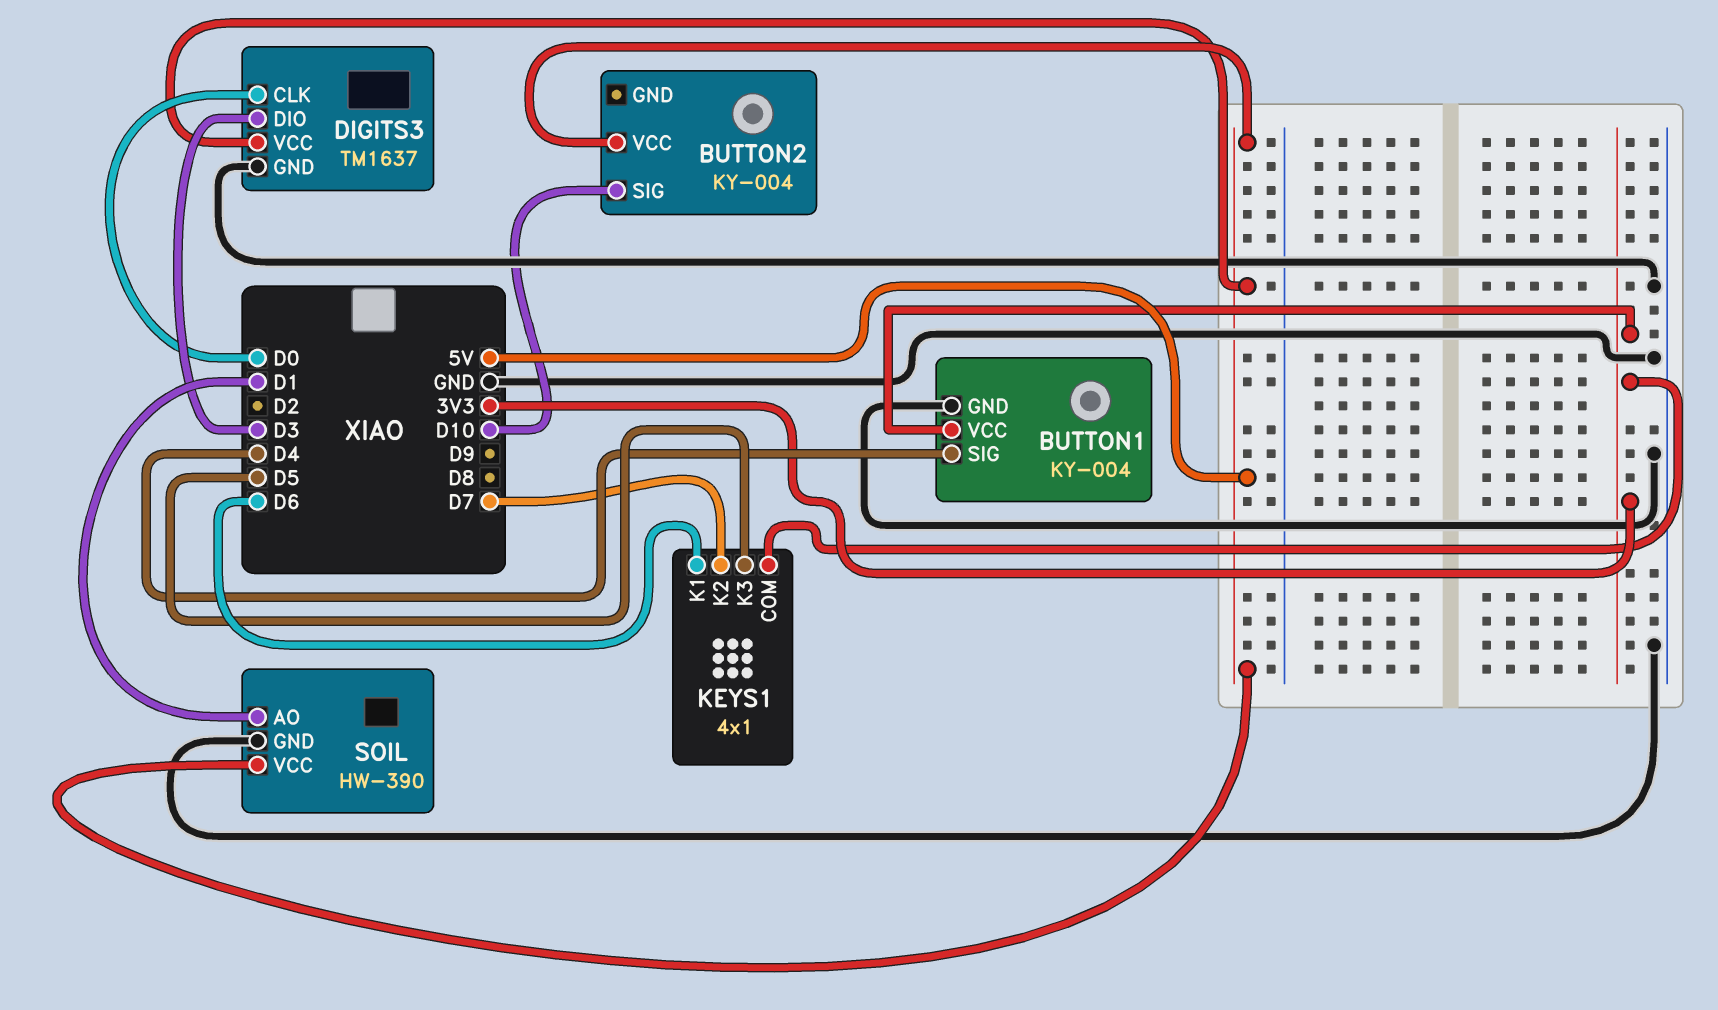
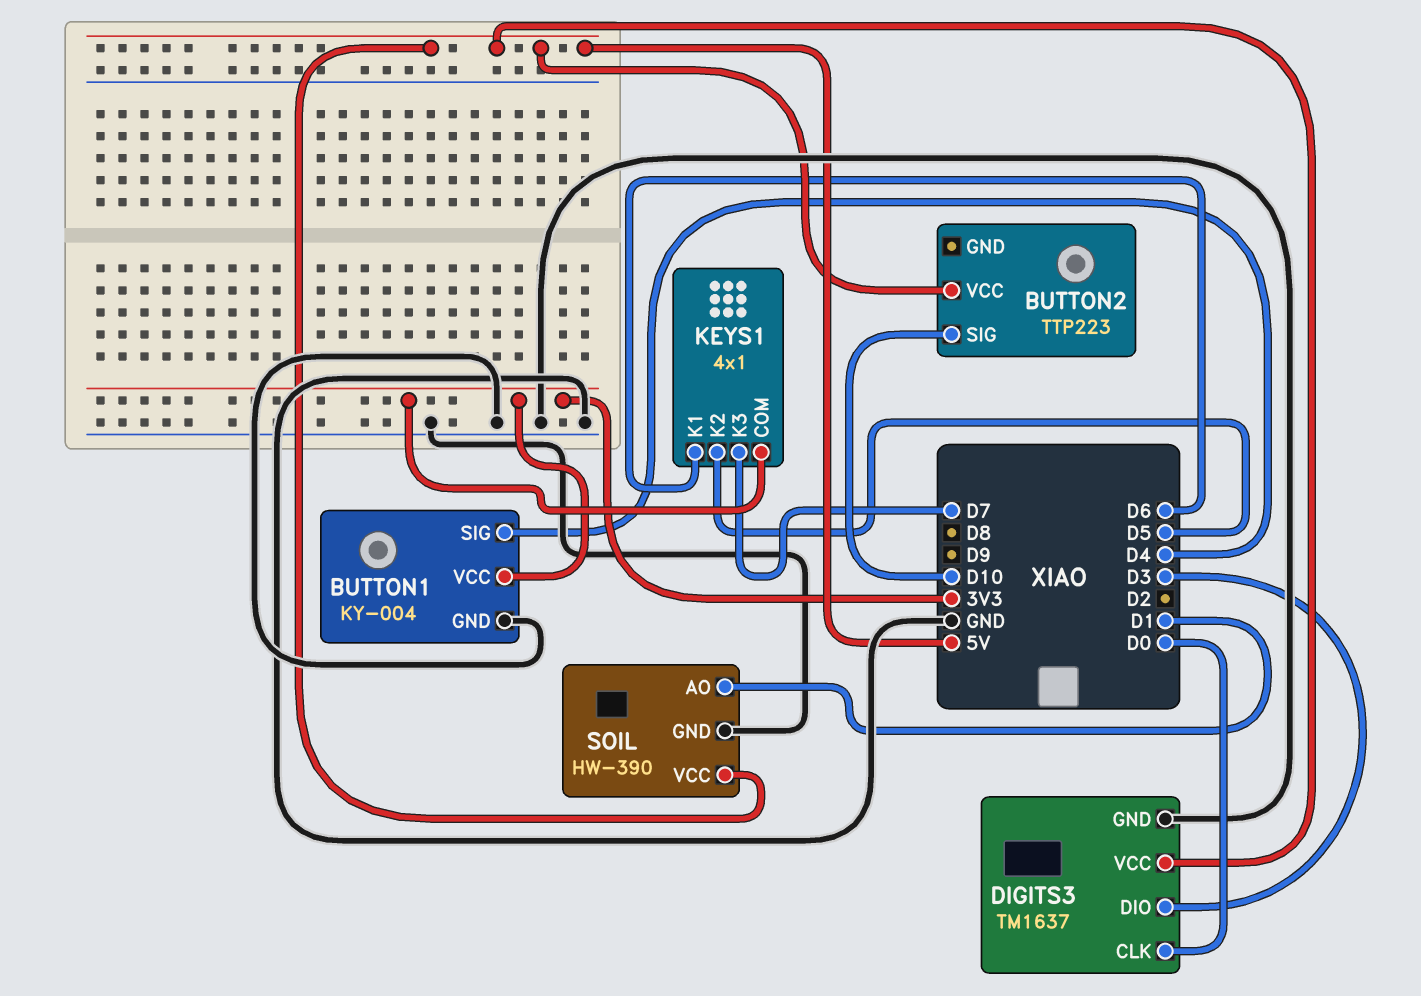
BUTTON2: KY-004 -> TTP223
KEYS1 pin K2: D7 -> D5
KEYS1 pin K3: D5 -> D7

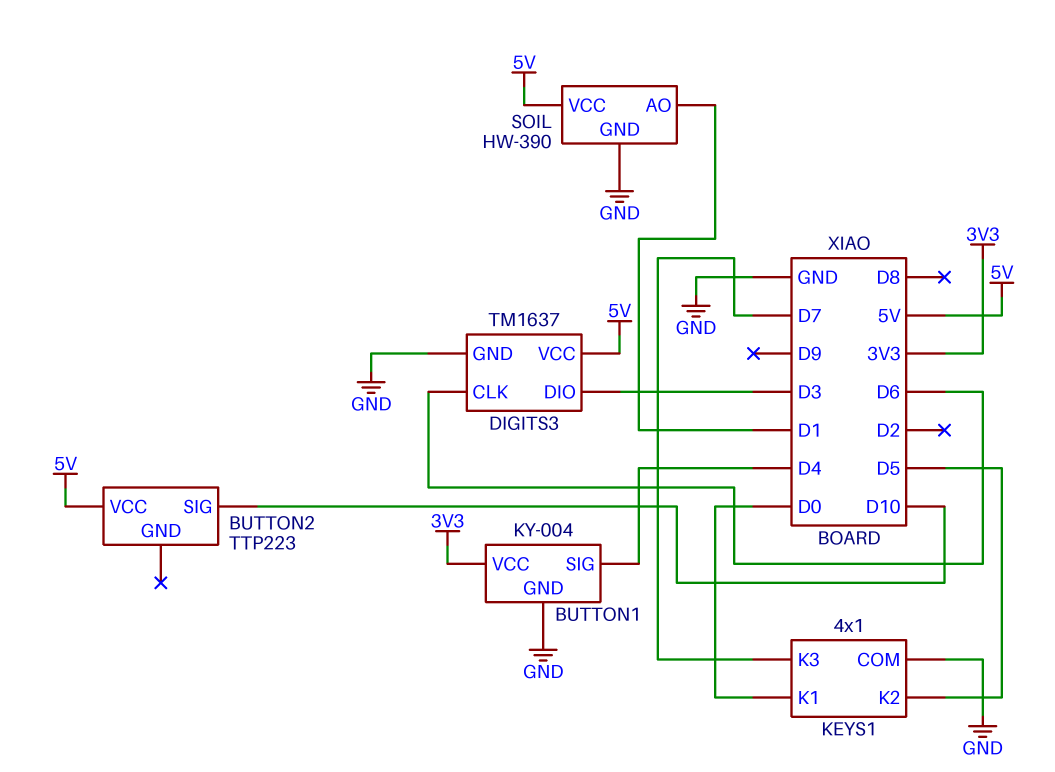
DIGITS3 pin CLK: D0 -> D6
KEYS1 pin COM: 3V3 -> GND
KEYS1 pin K1: D6 -> D0

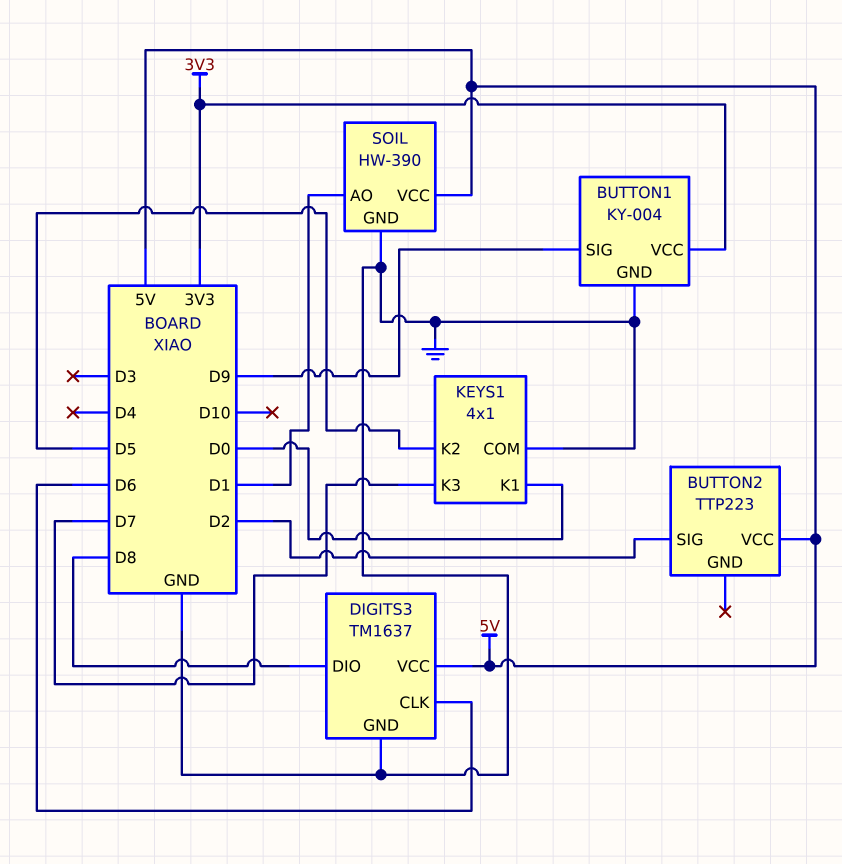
BUTTON1 pin SIG: D4 -> D9
BUTTON2 pin SIG: D10 -> D2
DIGITS3 pin DIO: D3 -> D8

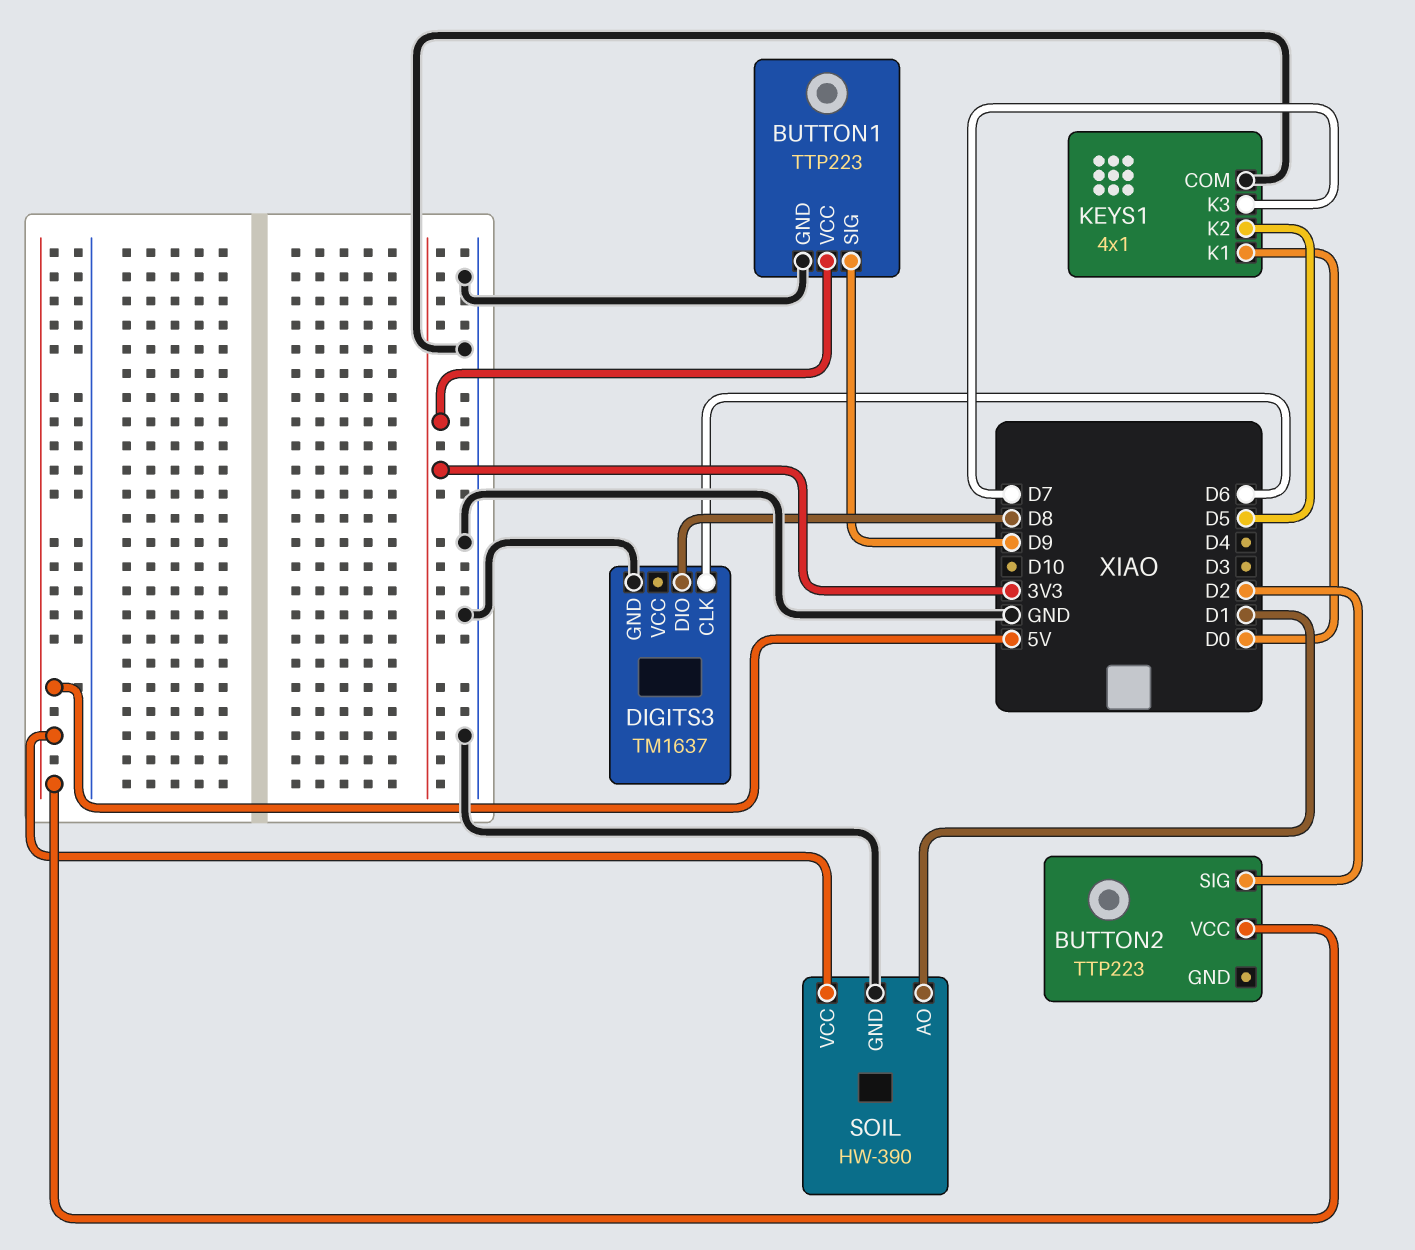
BUTTON1: KY-004 -> TTP223
DIGITS3 pin VCC: 5V -> none

